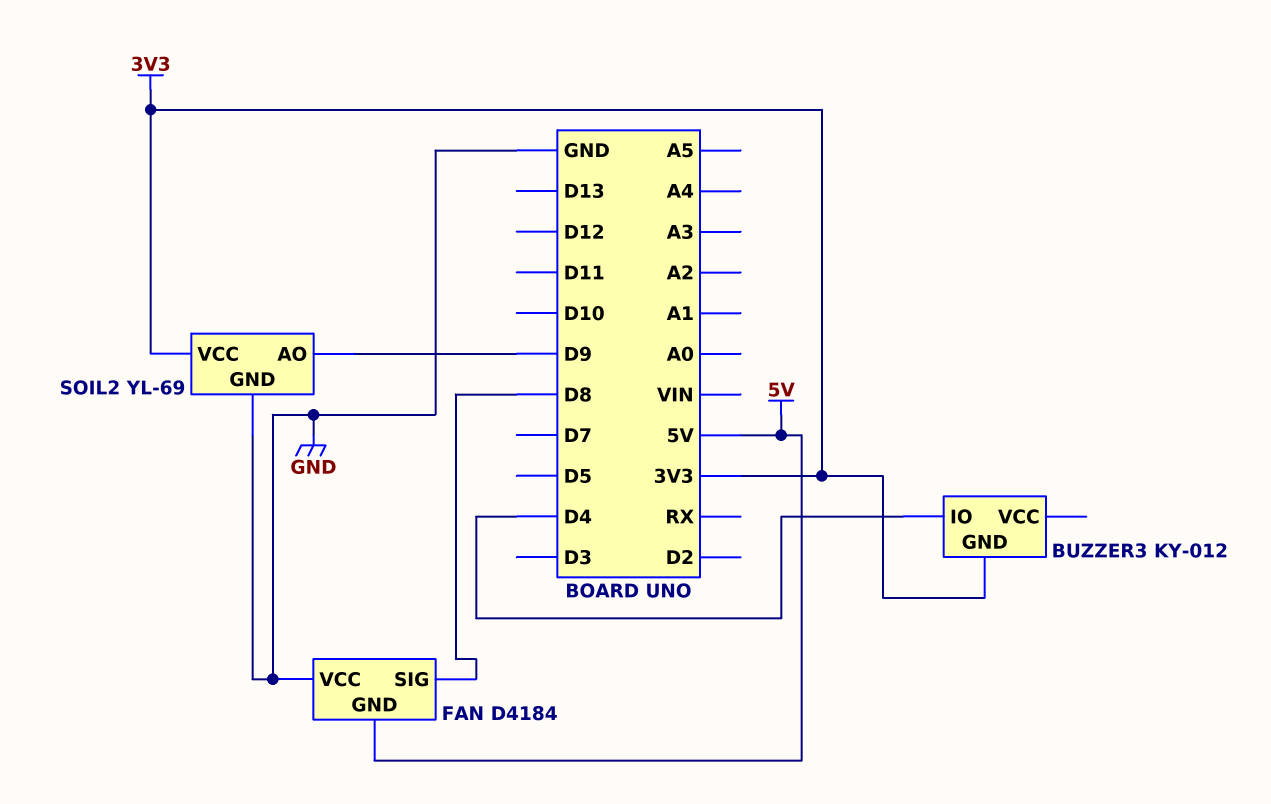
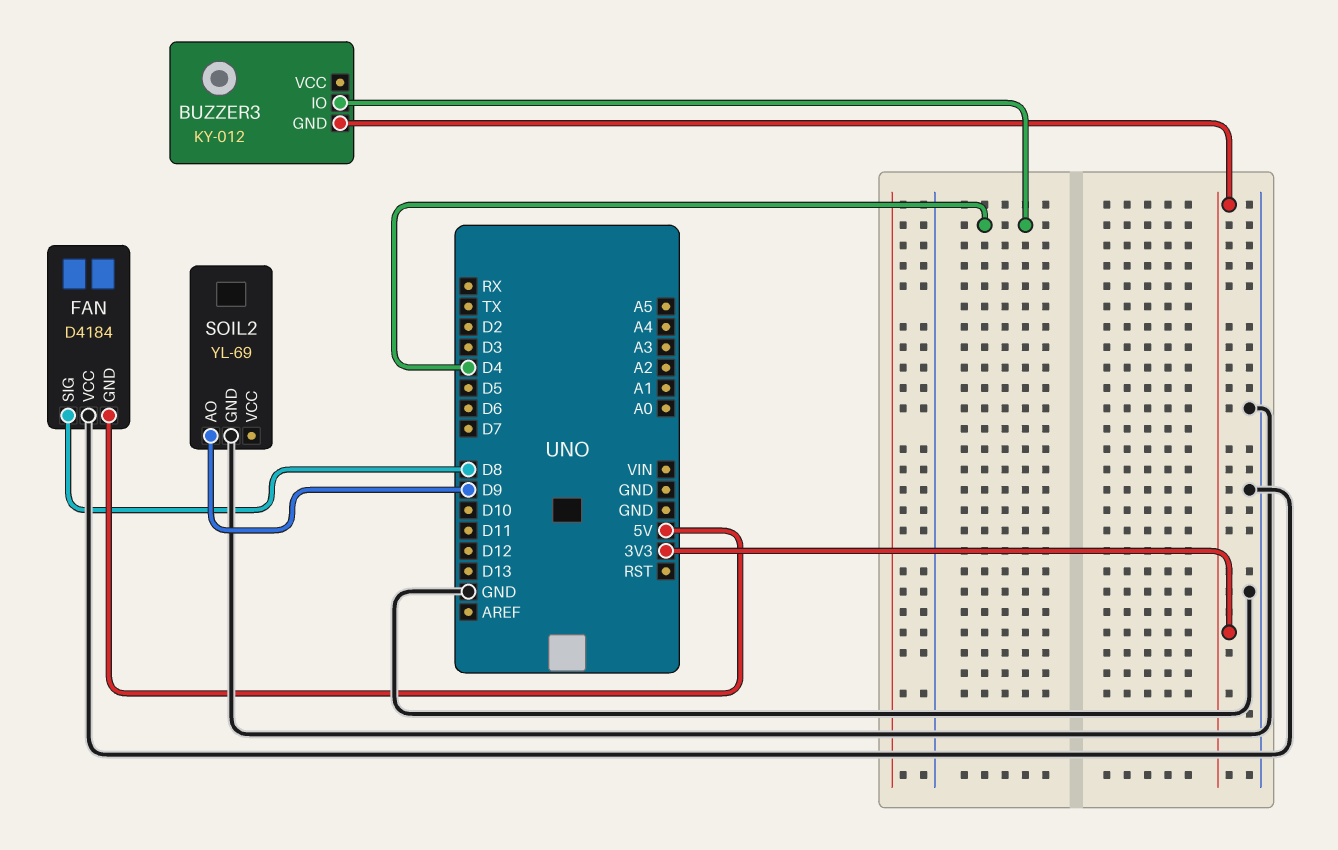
SOIL2 pin VCC: 3V3 -> none

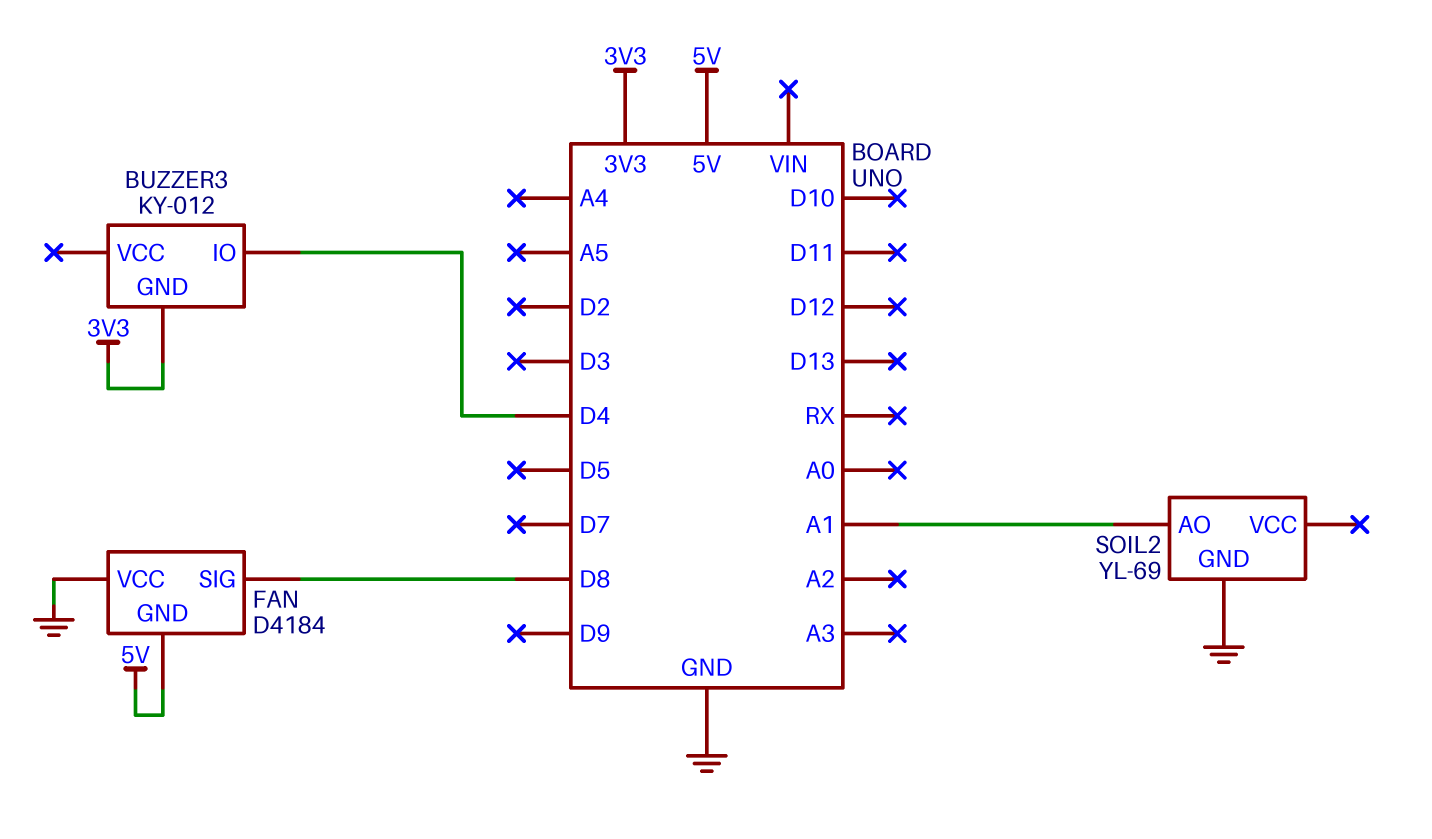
SOIL2 pin AO: D9 -> A1

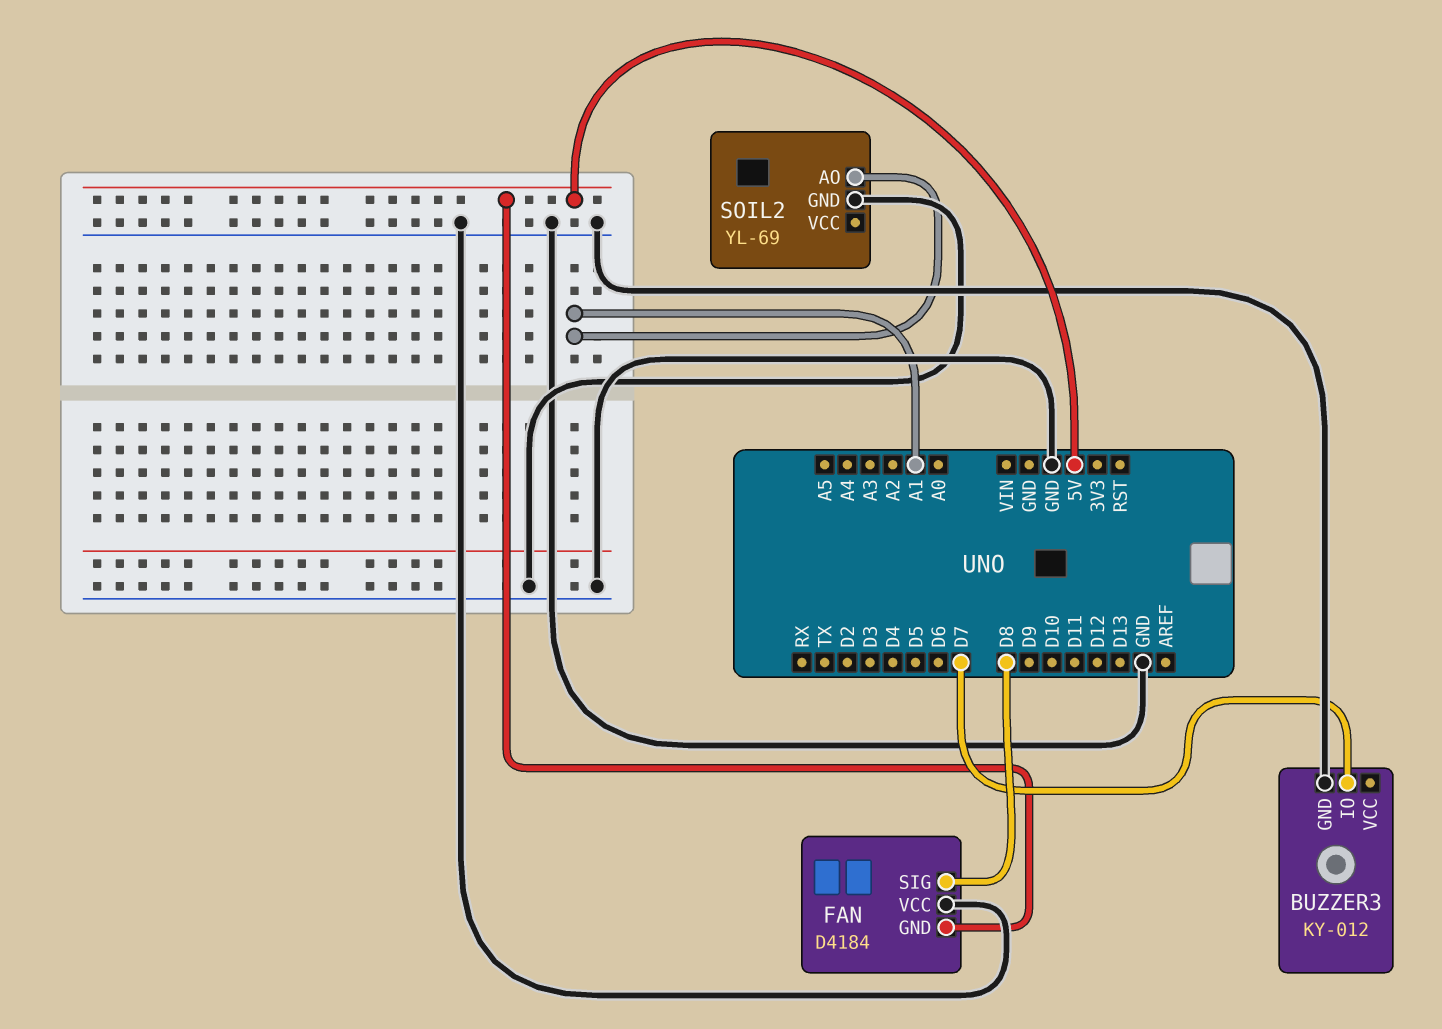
BUZZER3 pin GND: 3V3 -> GND
BUZZER3 pin IO: D4 -> D7

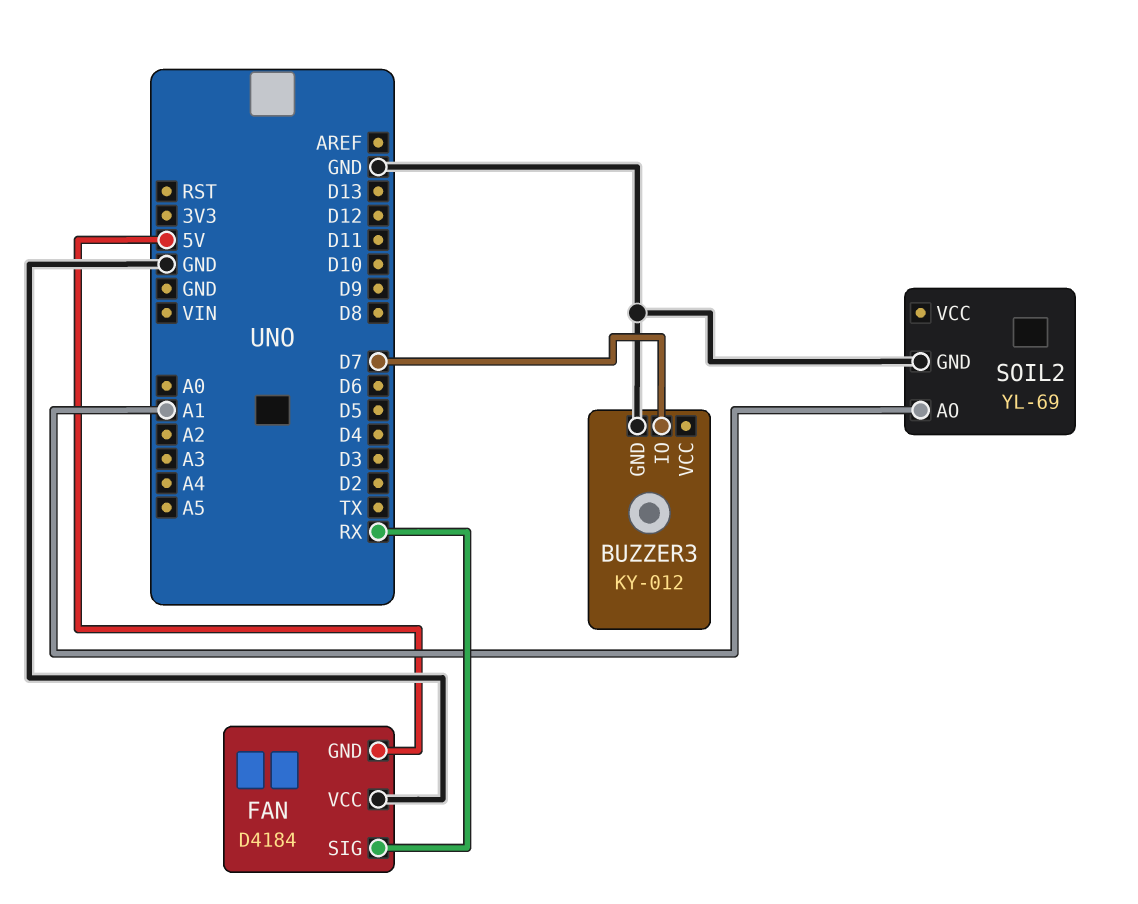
FAN pin SIG: D8 -> RX

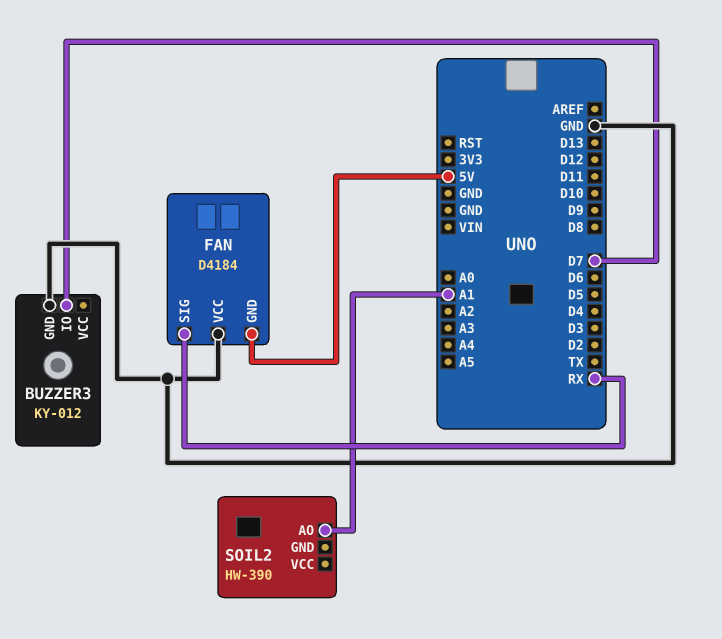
SOIL2: YL-69 -> HW-390
SOIL2 pin GND: GND -> none

